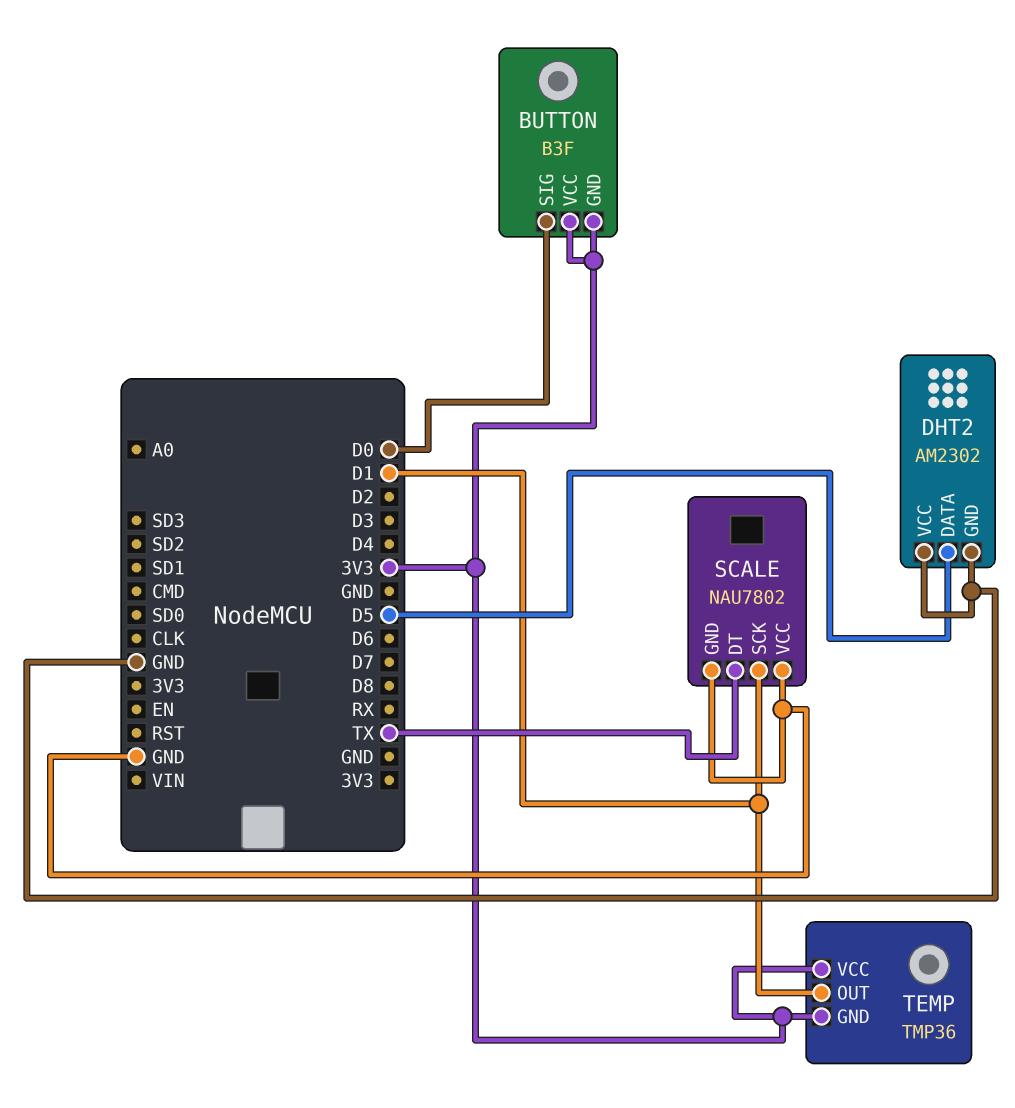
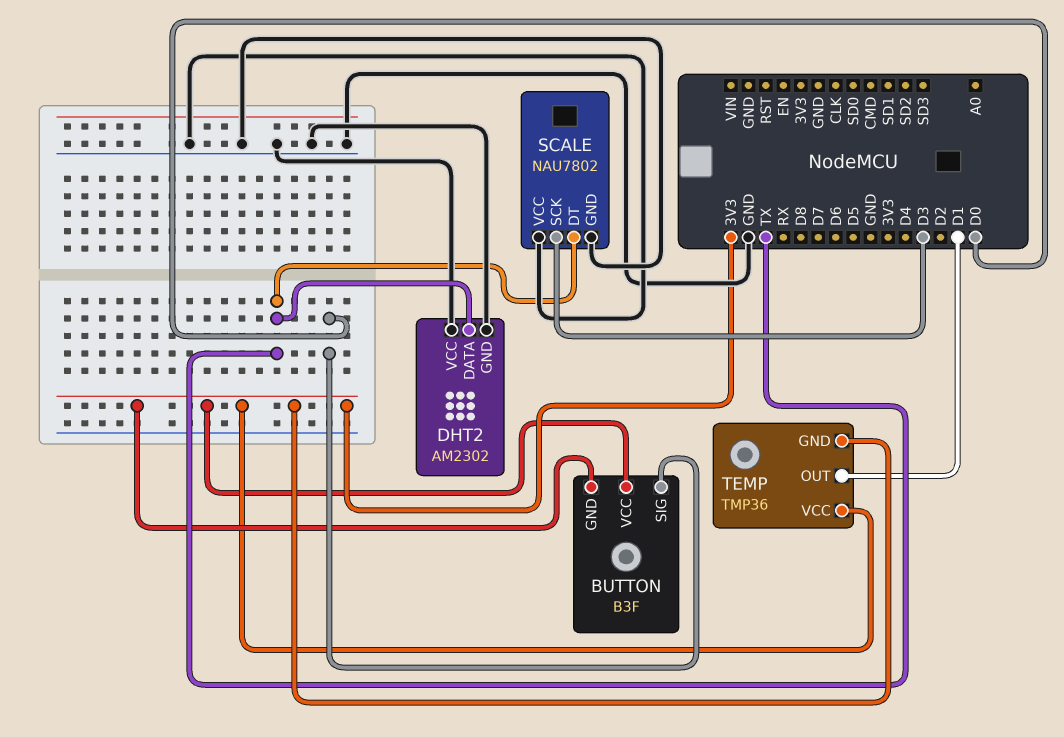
DHT2 pin DATA: D5 -> TX
SCALE pin SCK: D1 -> D3

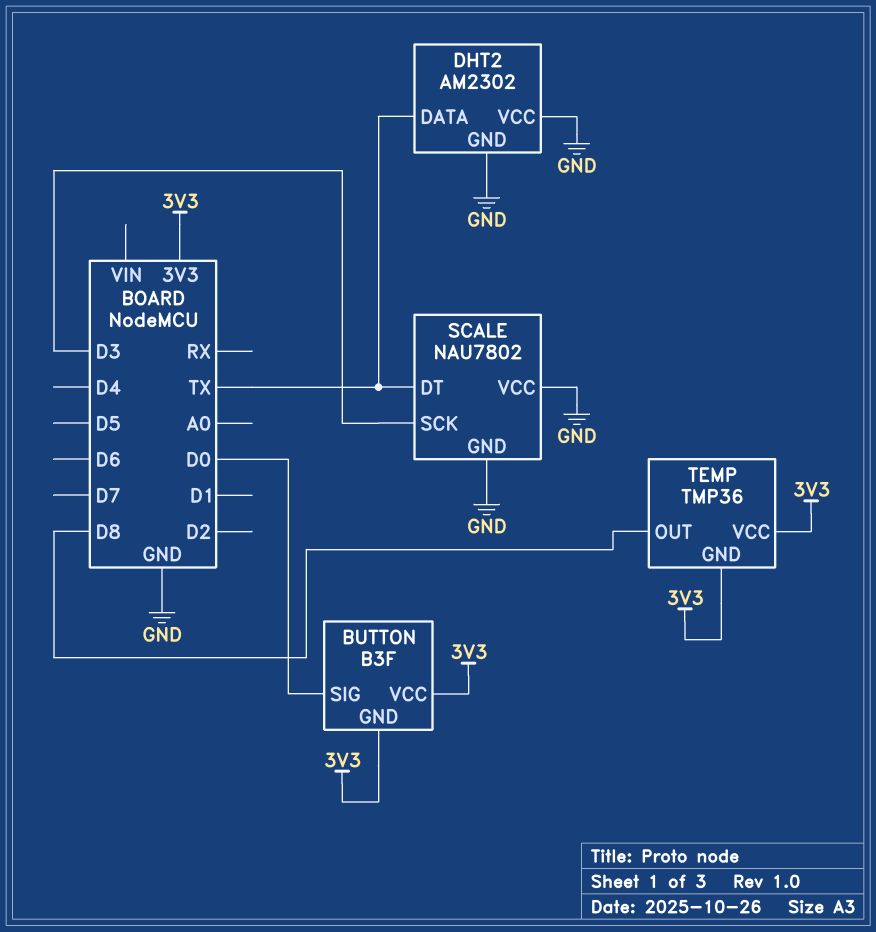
TEMP pin OUT: D1 -> D8

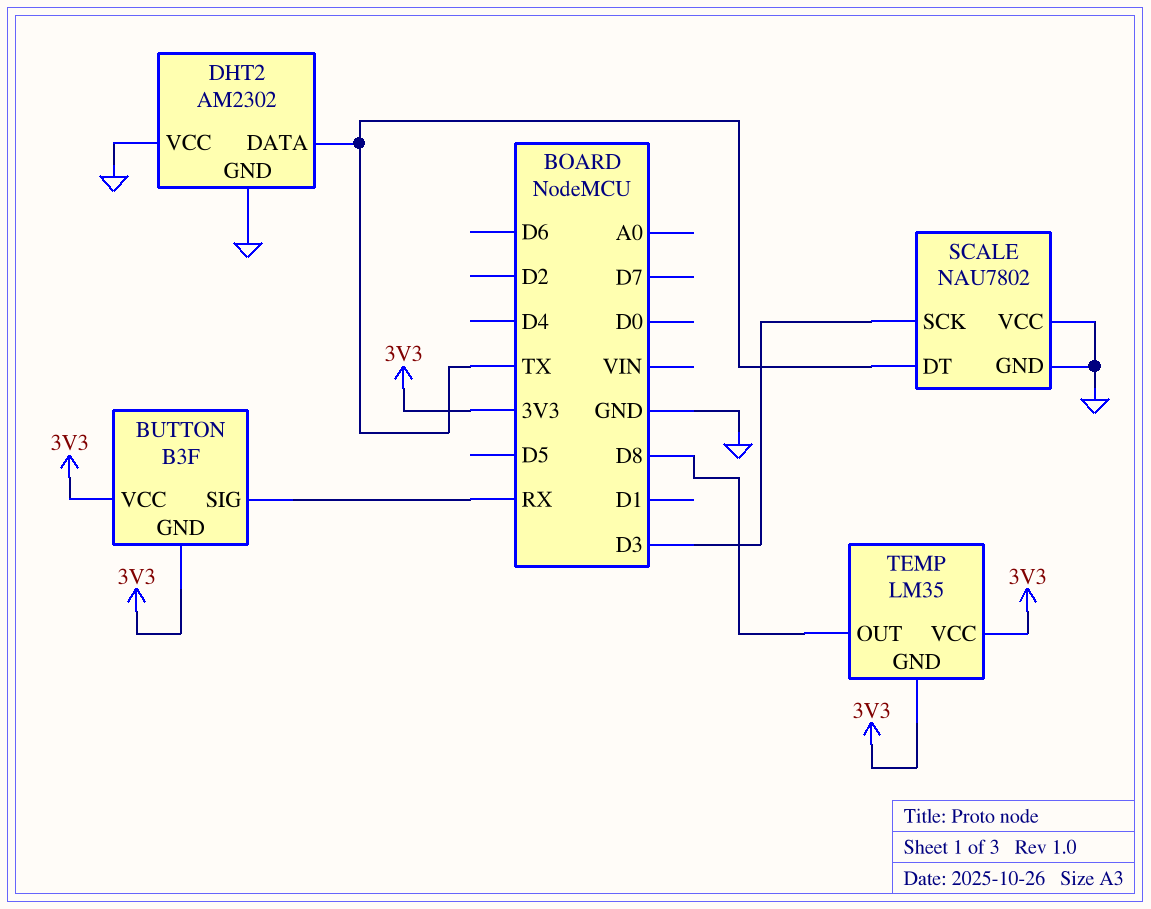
BUTTON pin SIG: D0 -> RX
TEMP: TMP36 -> LM35

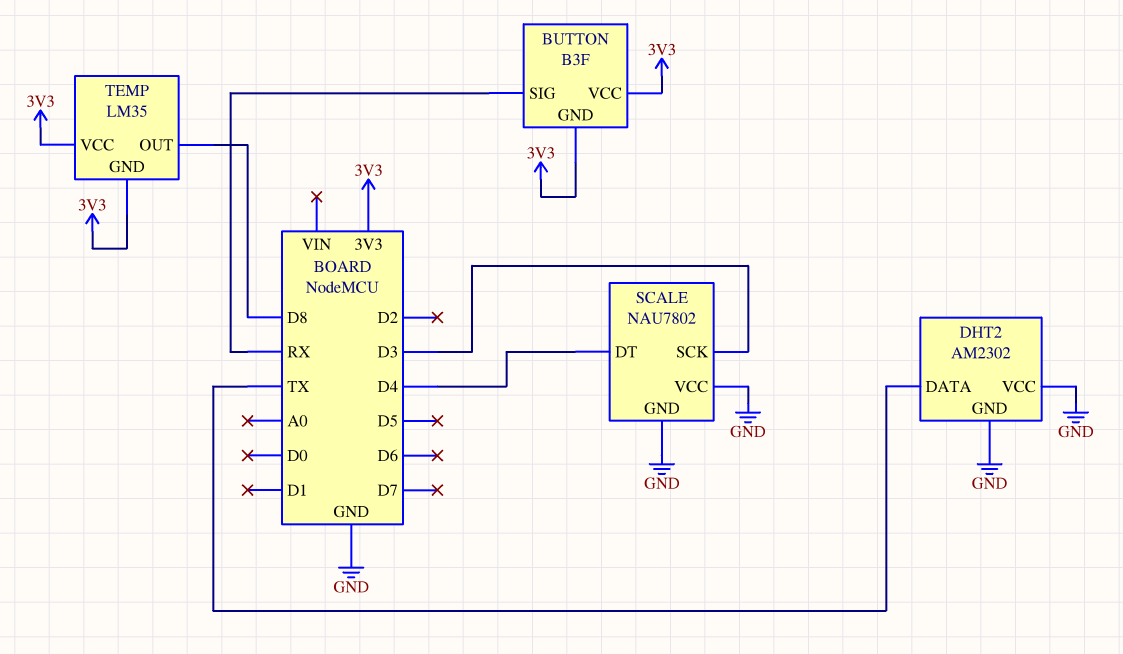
SCALE pin DT: TX -> D4

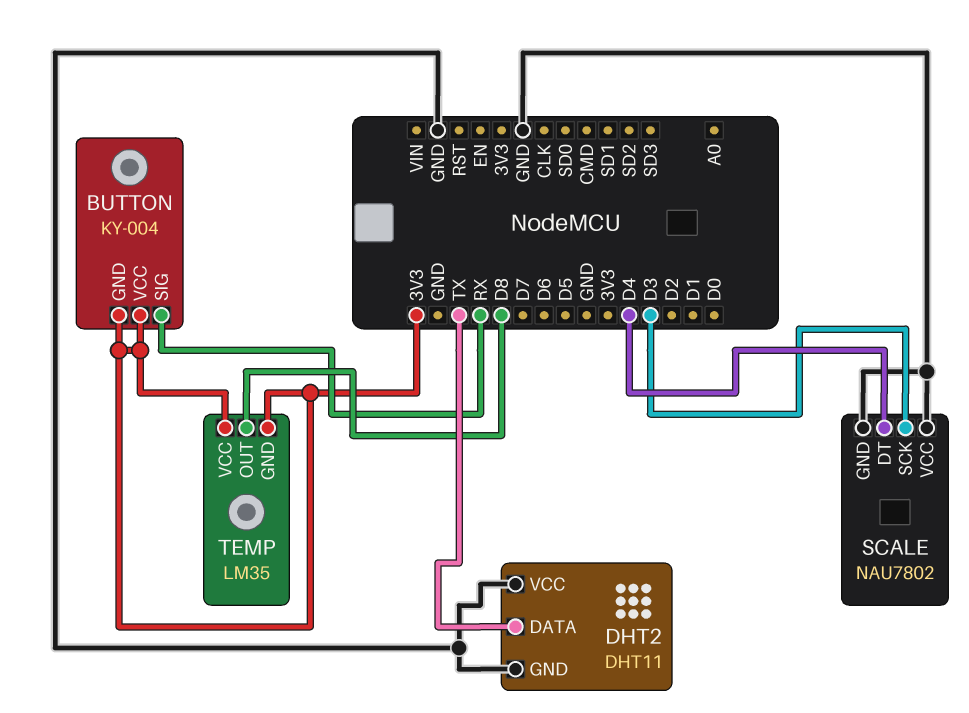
BUTTON: B3F -> KY-004
DHT2: AM2302 -> DHT11

